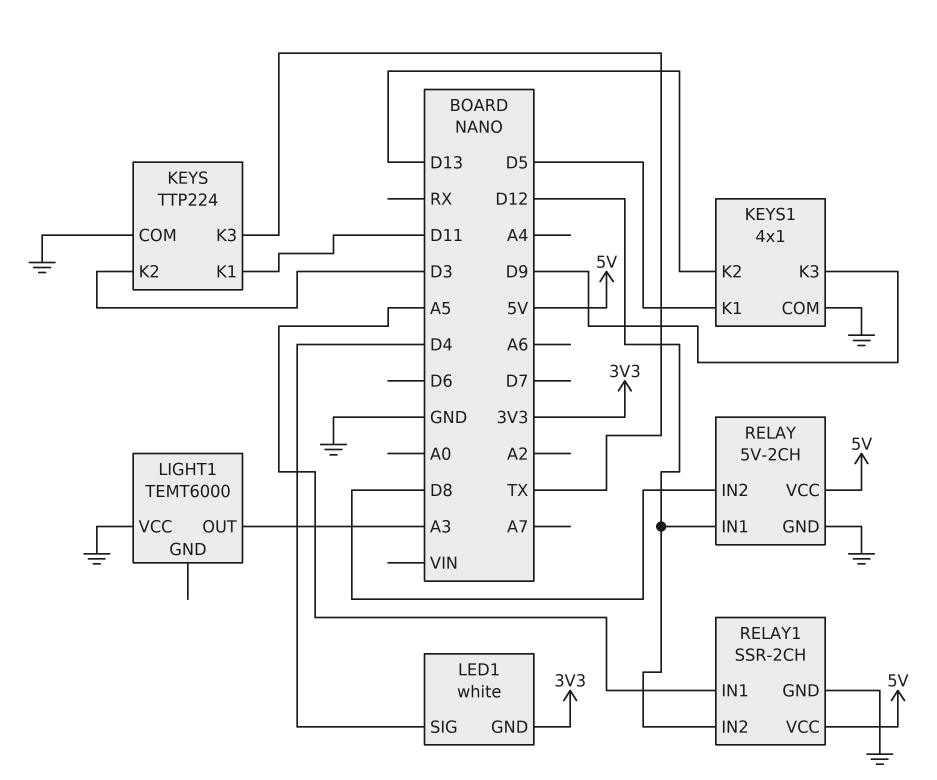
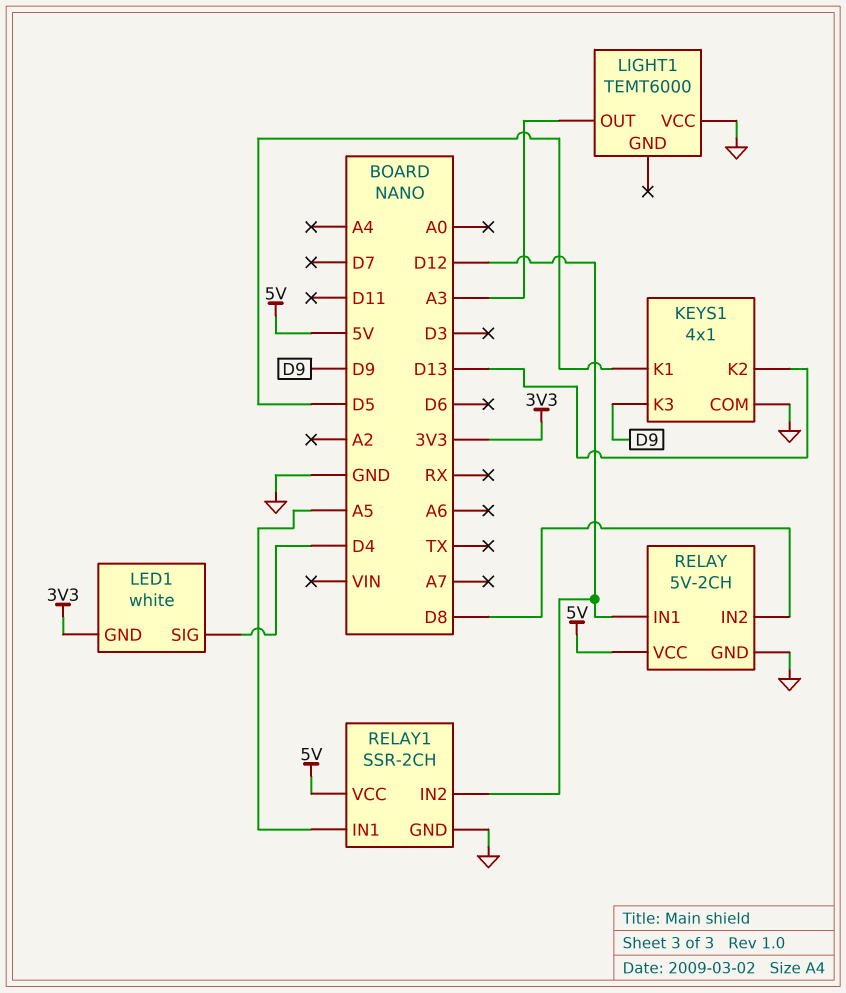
KEYS: TTP224 -> none
KEYS pin COM: GND -> none
KEYS pin K1: D11 -> none
KEYS pin K2: D3 -> none
KEYS pin K3: TX -> none

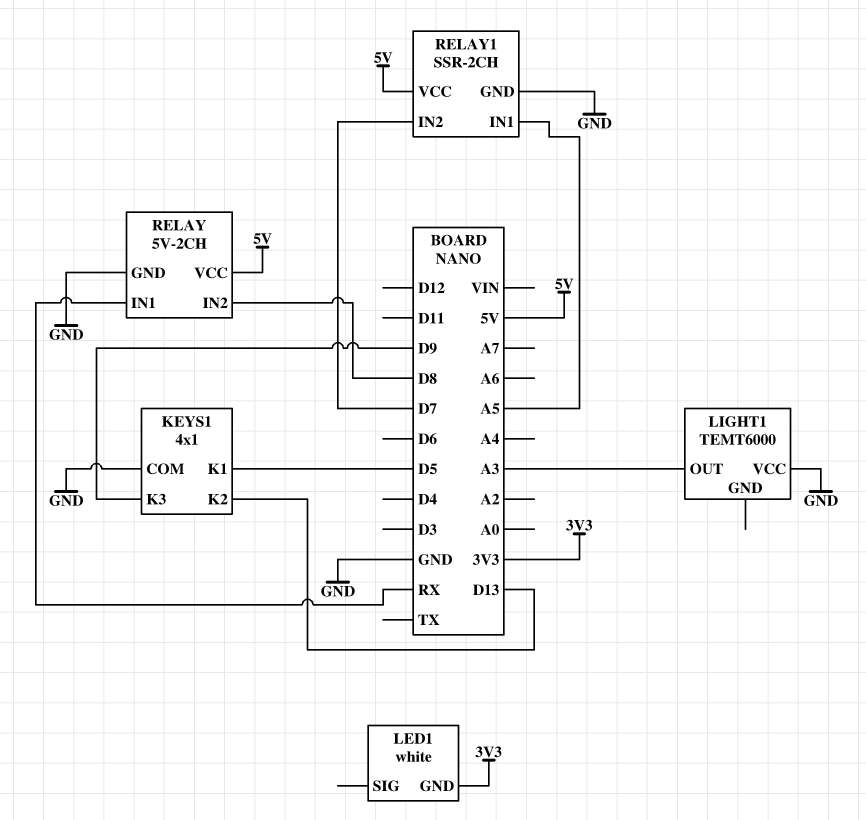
LED1 pin SIG: D4 -> none
RELAY pin IN1: D12 -> RX
RELAY1 pin IN2: D12 -> D7

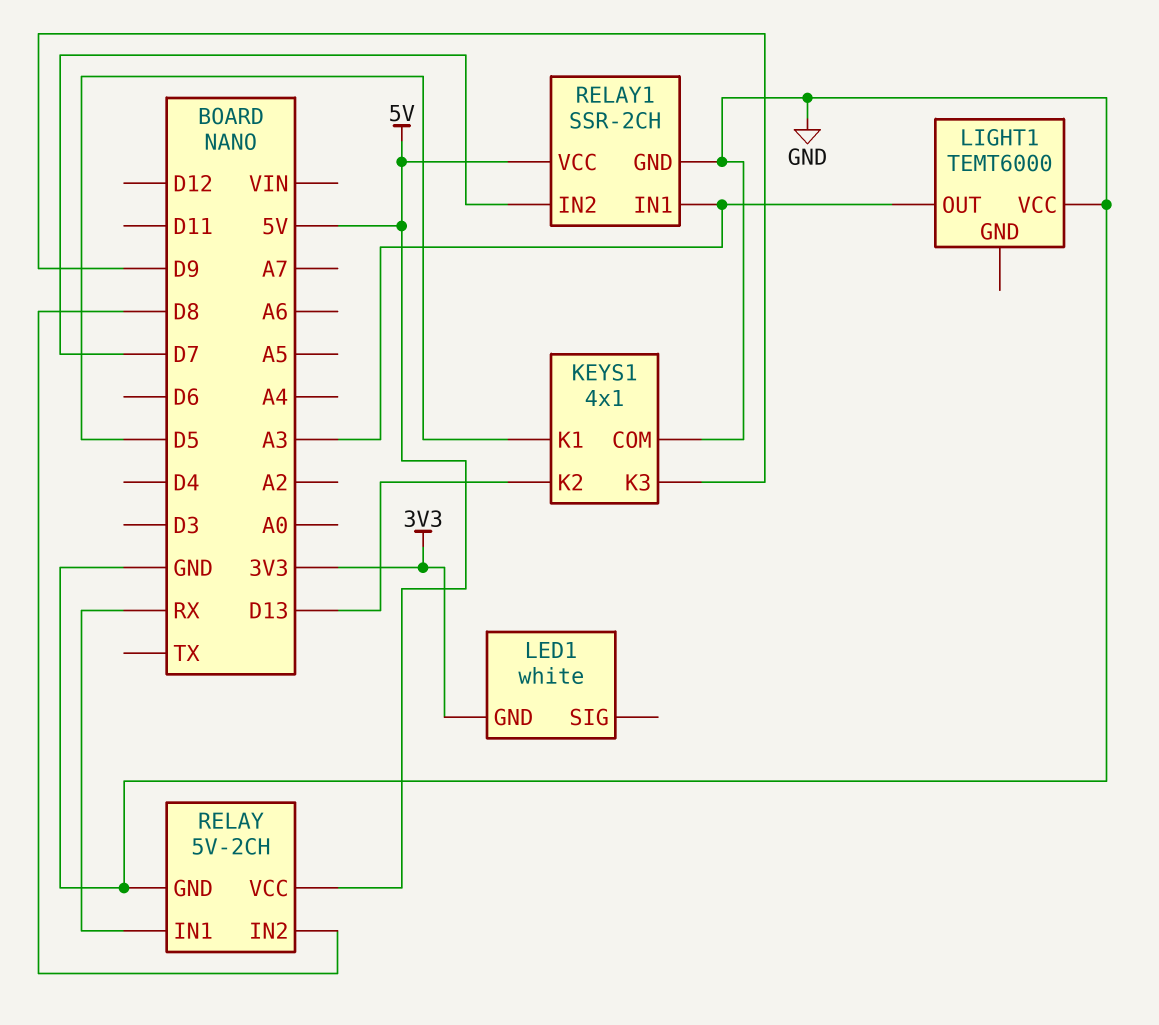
RELAY1 pin IN1: A5 -> A3

